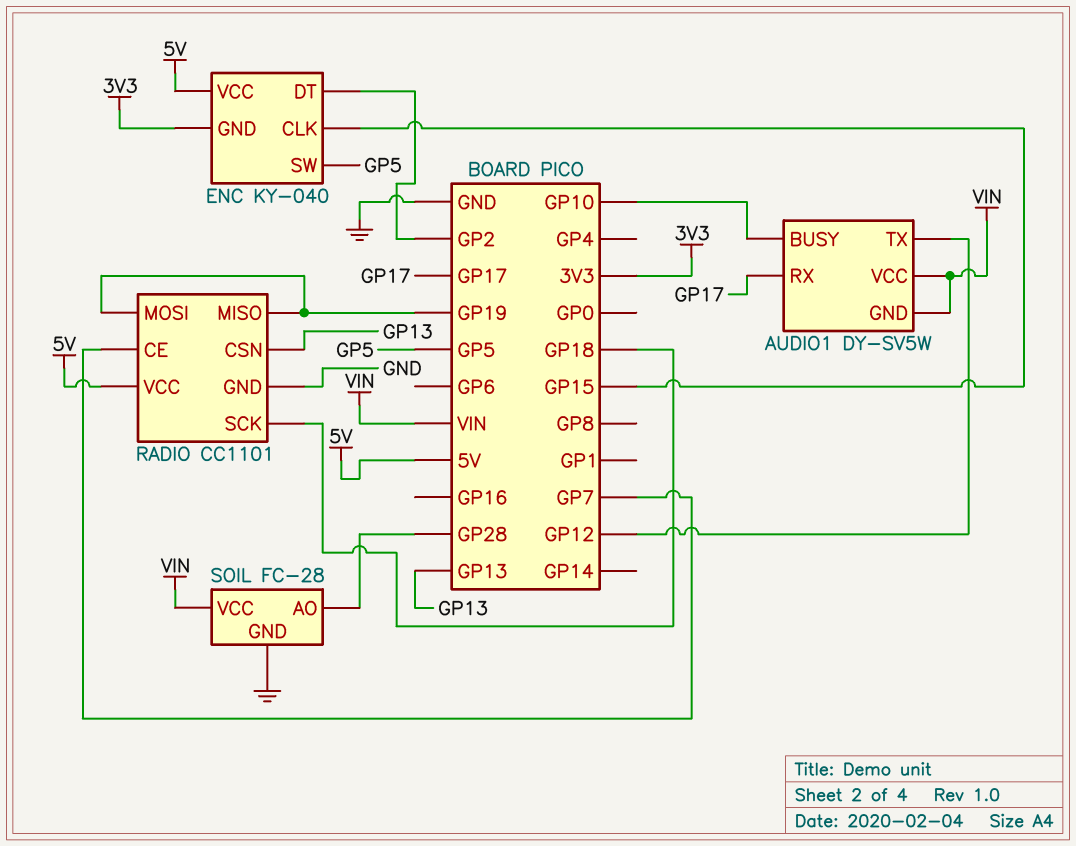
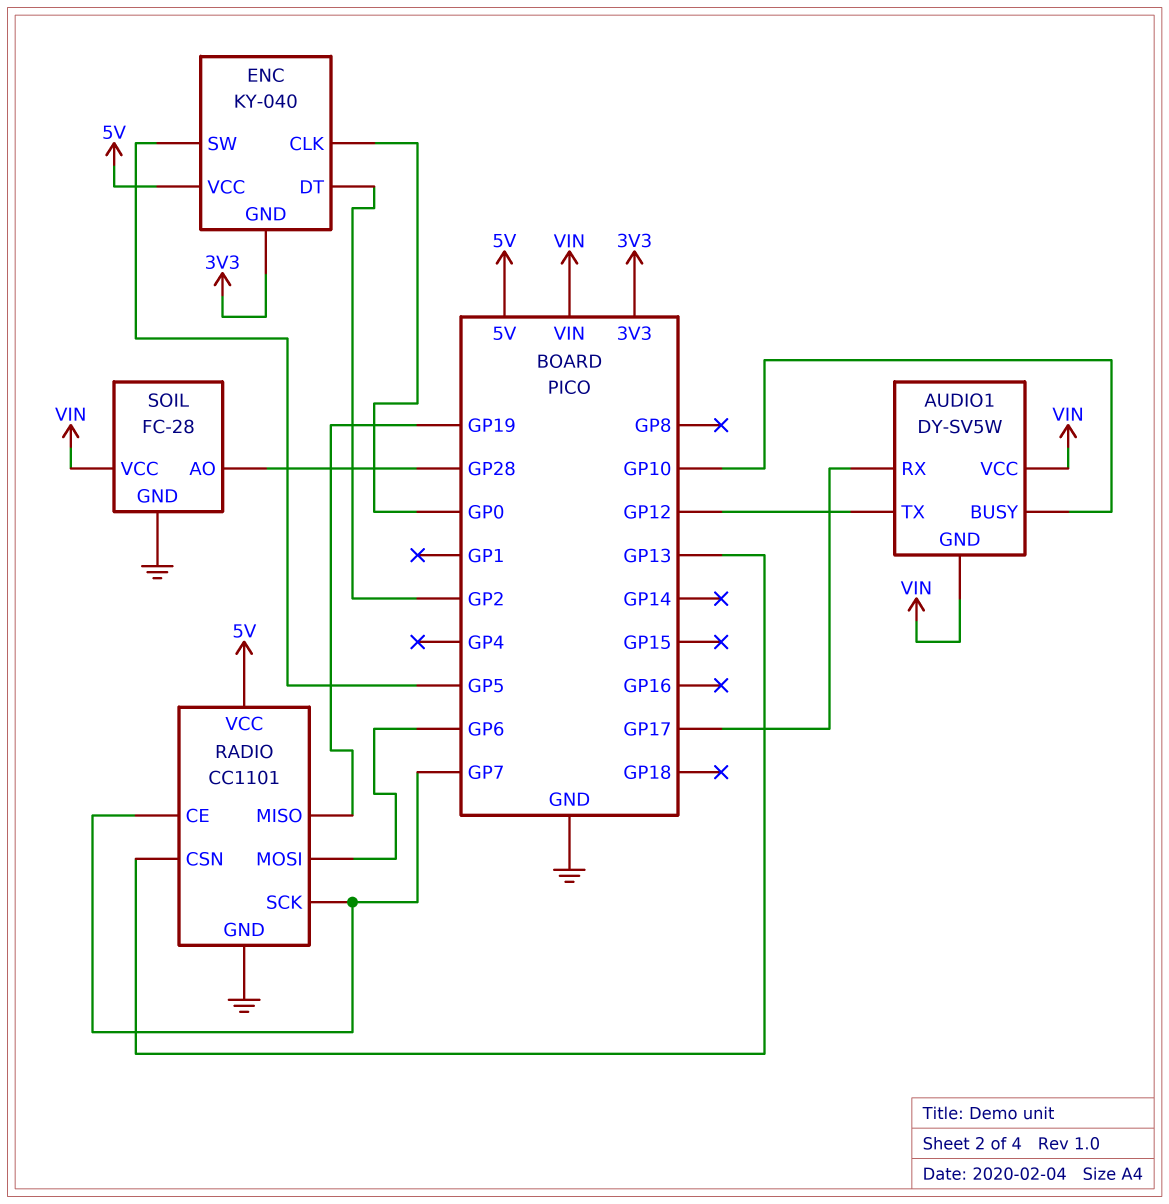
ENC pin CLK: GP15 -> GP0
RADIO pin MOSI: GP19 -> GP6
RADIO pin SCK: GP18 -> GP7

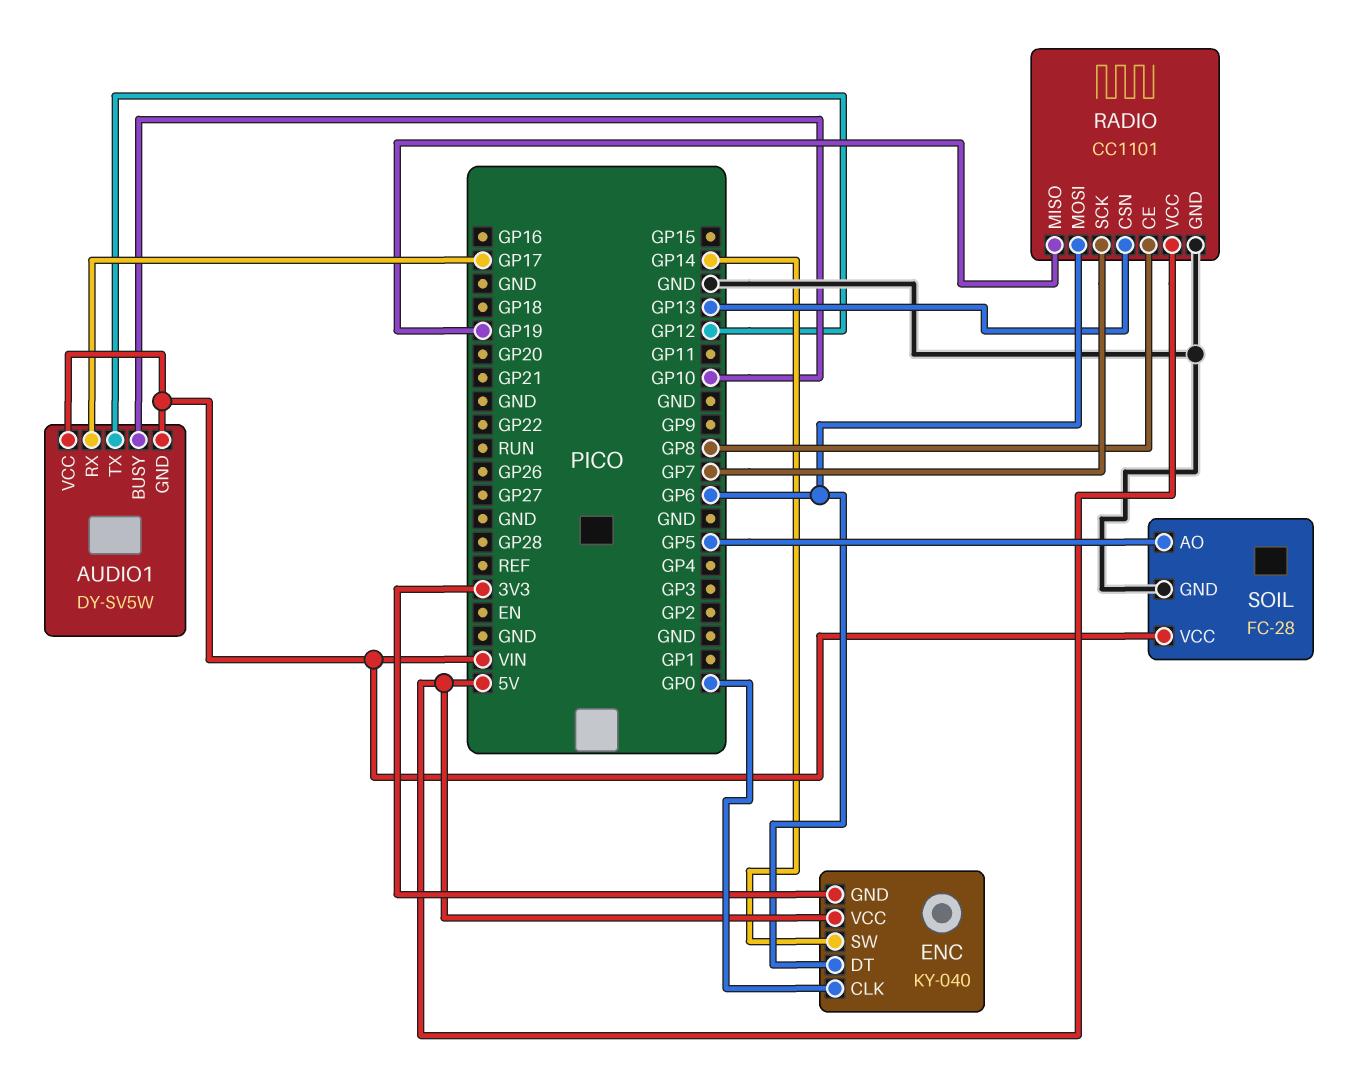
ENC pin DT: GP2 -> GP6
ENC pin SW: GP5 -> GP14
RADIO pin CE: GP7 -> GP8
SOIL pin AO: GP28 -> GP5

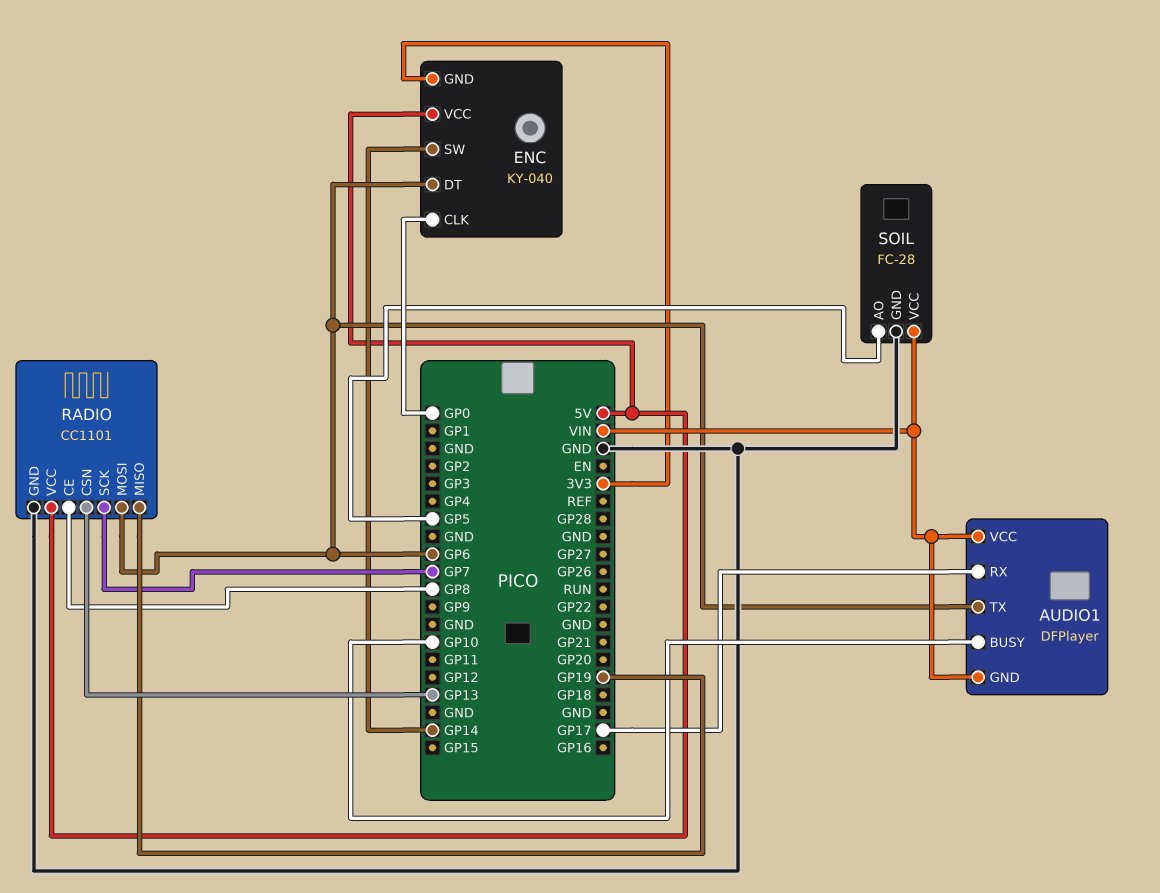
AUDIO1: DY-SV5W -> DFPlayer
AUDIO1 pin TX: GP12 -> GP6

